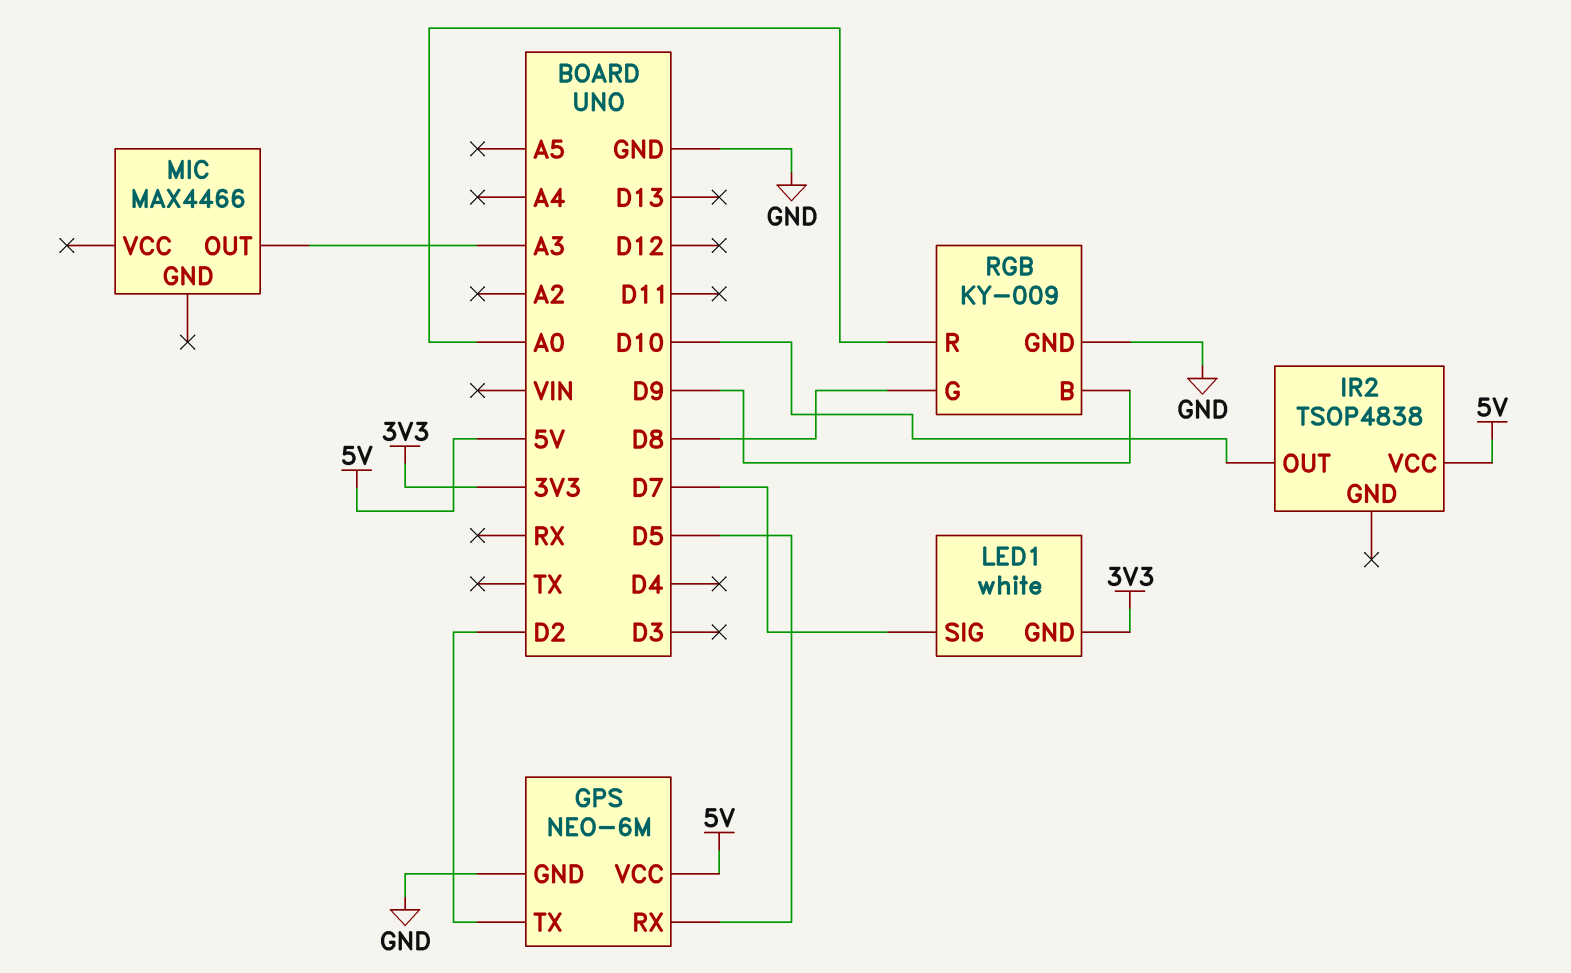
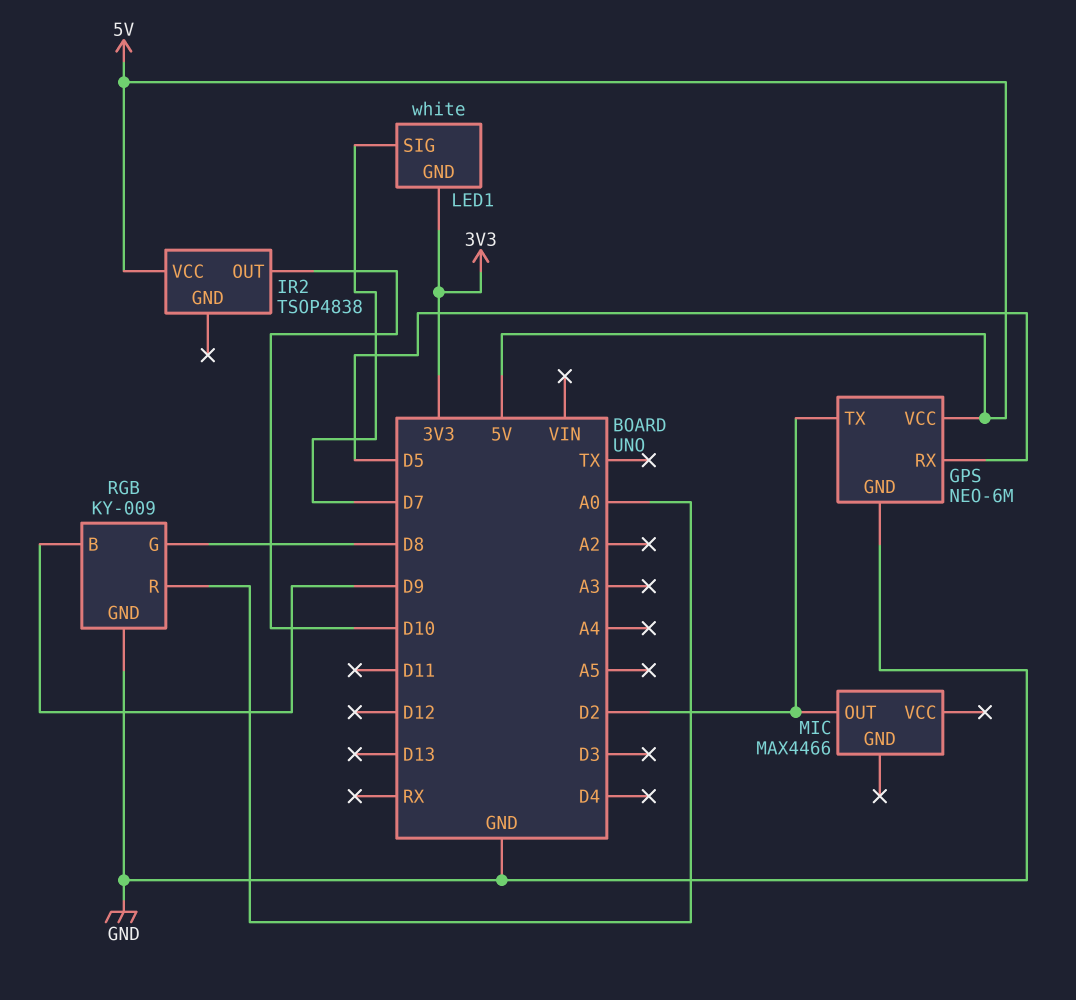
MIC pin OUT: A3 -> D2

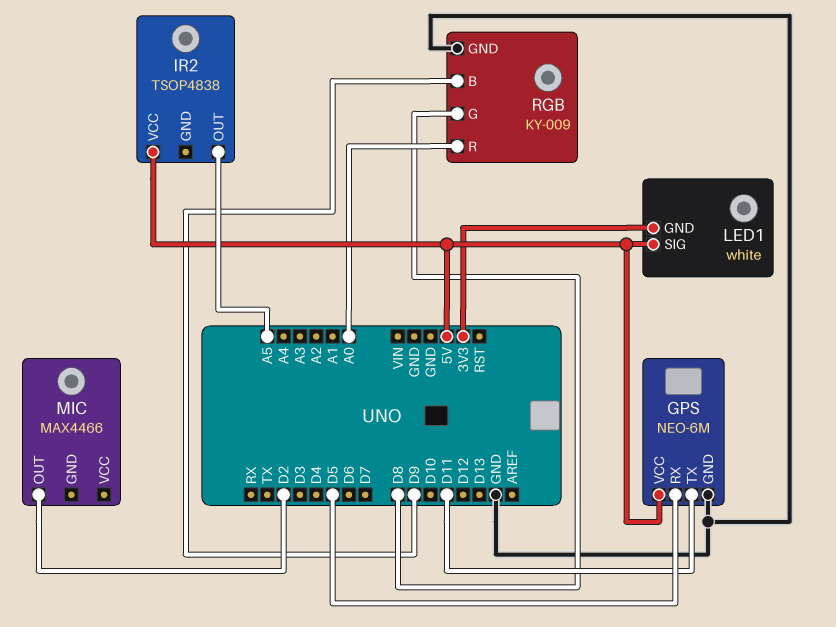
GPS pin TX: D2 -> D11
IR2 pin OUT: D10 -> A5
LED1 pin SIG: D7 -> 5V

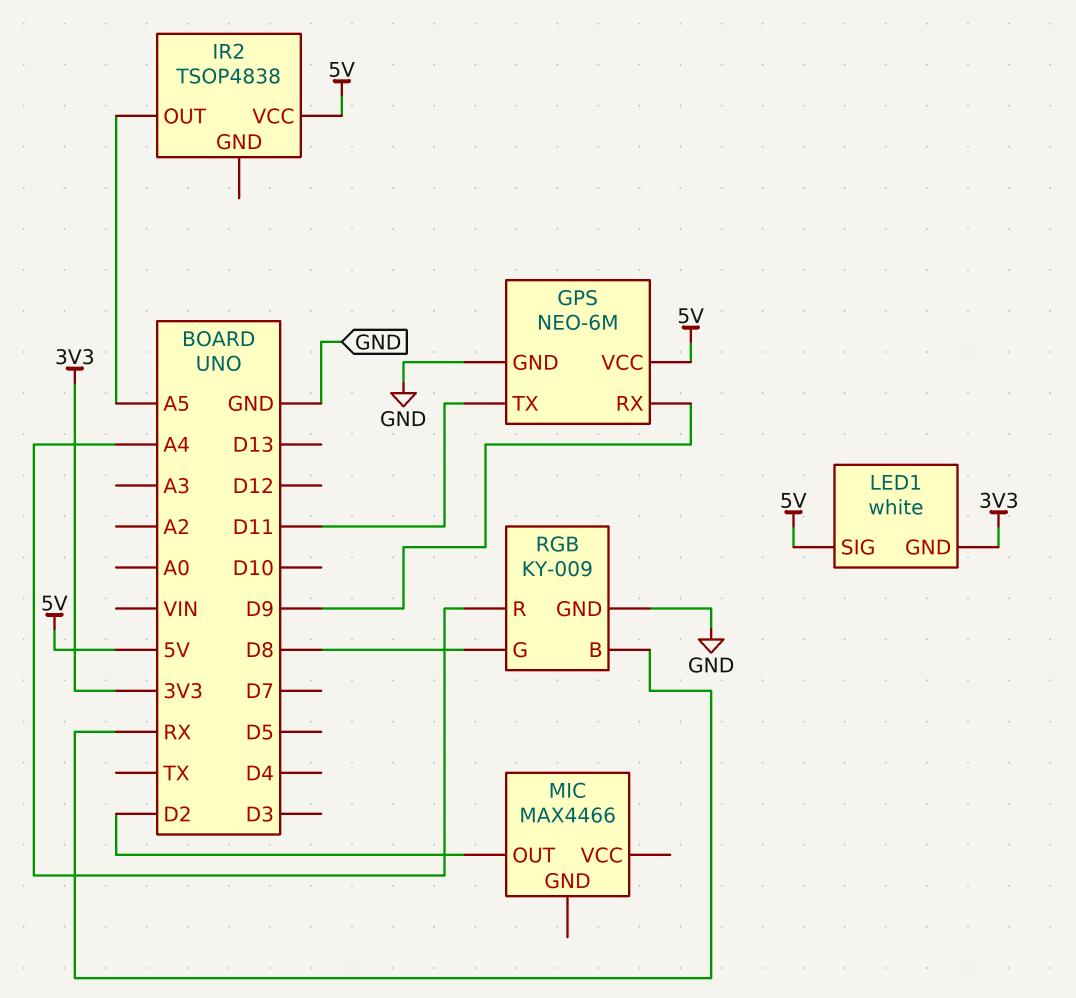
GPS pin RX: D5 -> D9
RGB pin B: D9 -> RX
RGB pin R: A0 -> A4

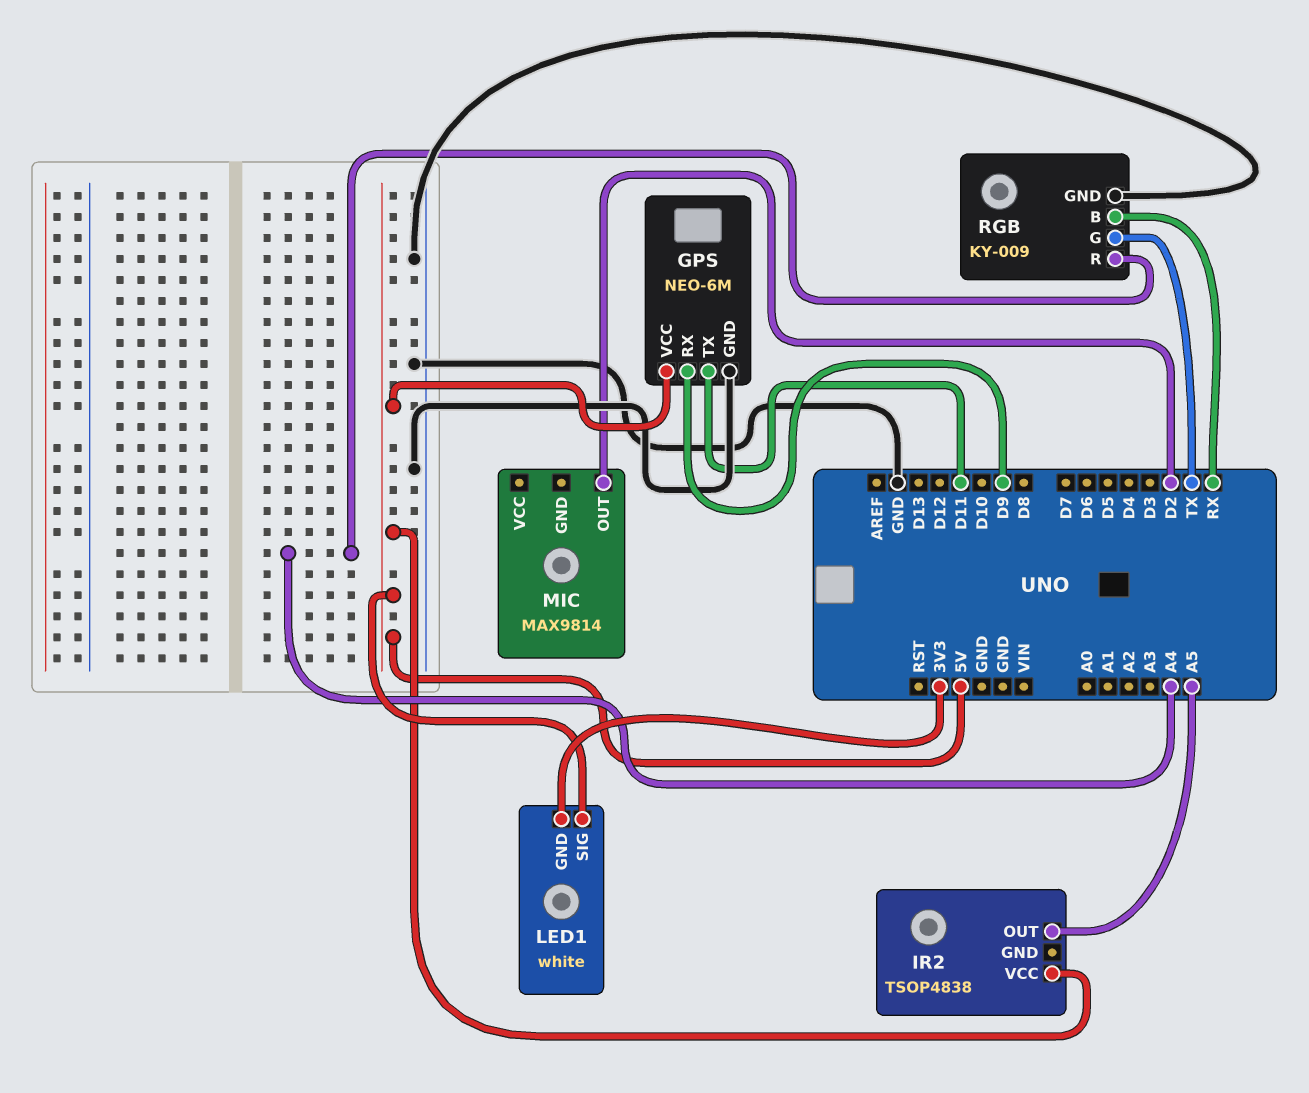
MIC: MAX4466 -> MAX9814
RGB pin G: D8 -> TX

